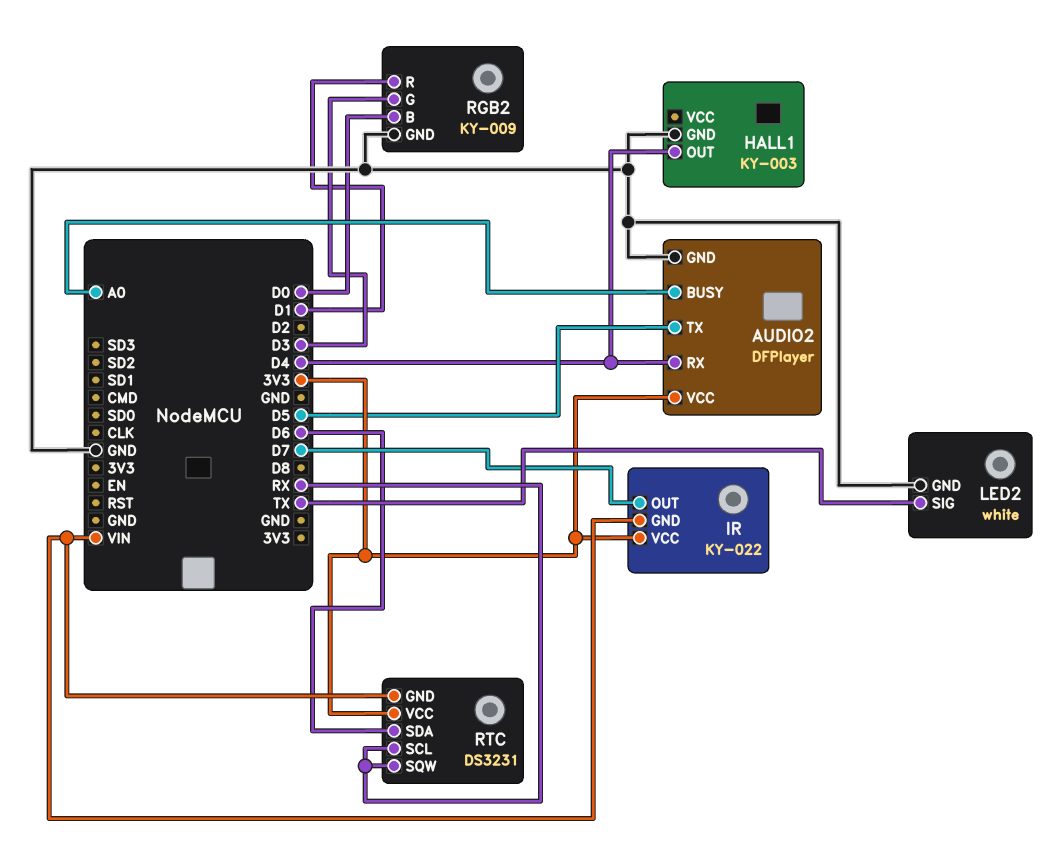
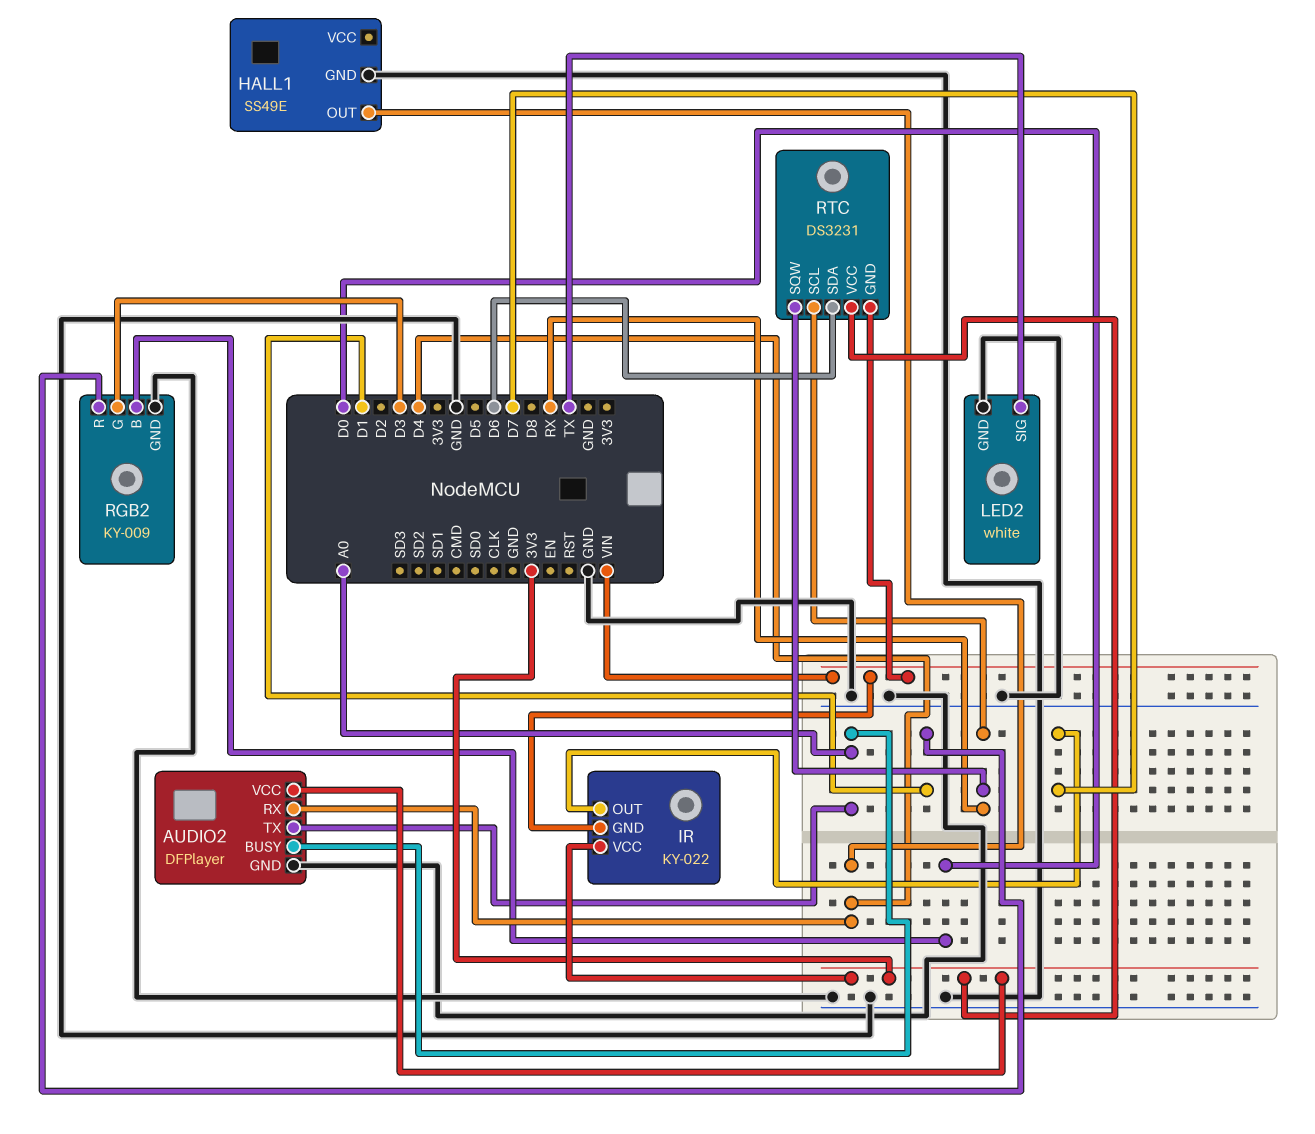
AUDIO2 pin TX: D5 -> A0
HALL1: KY-003 -> SS49E

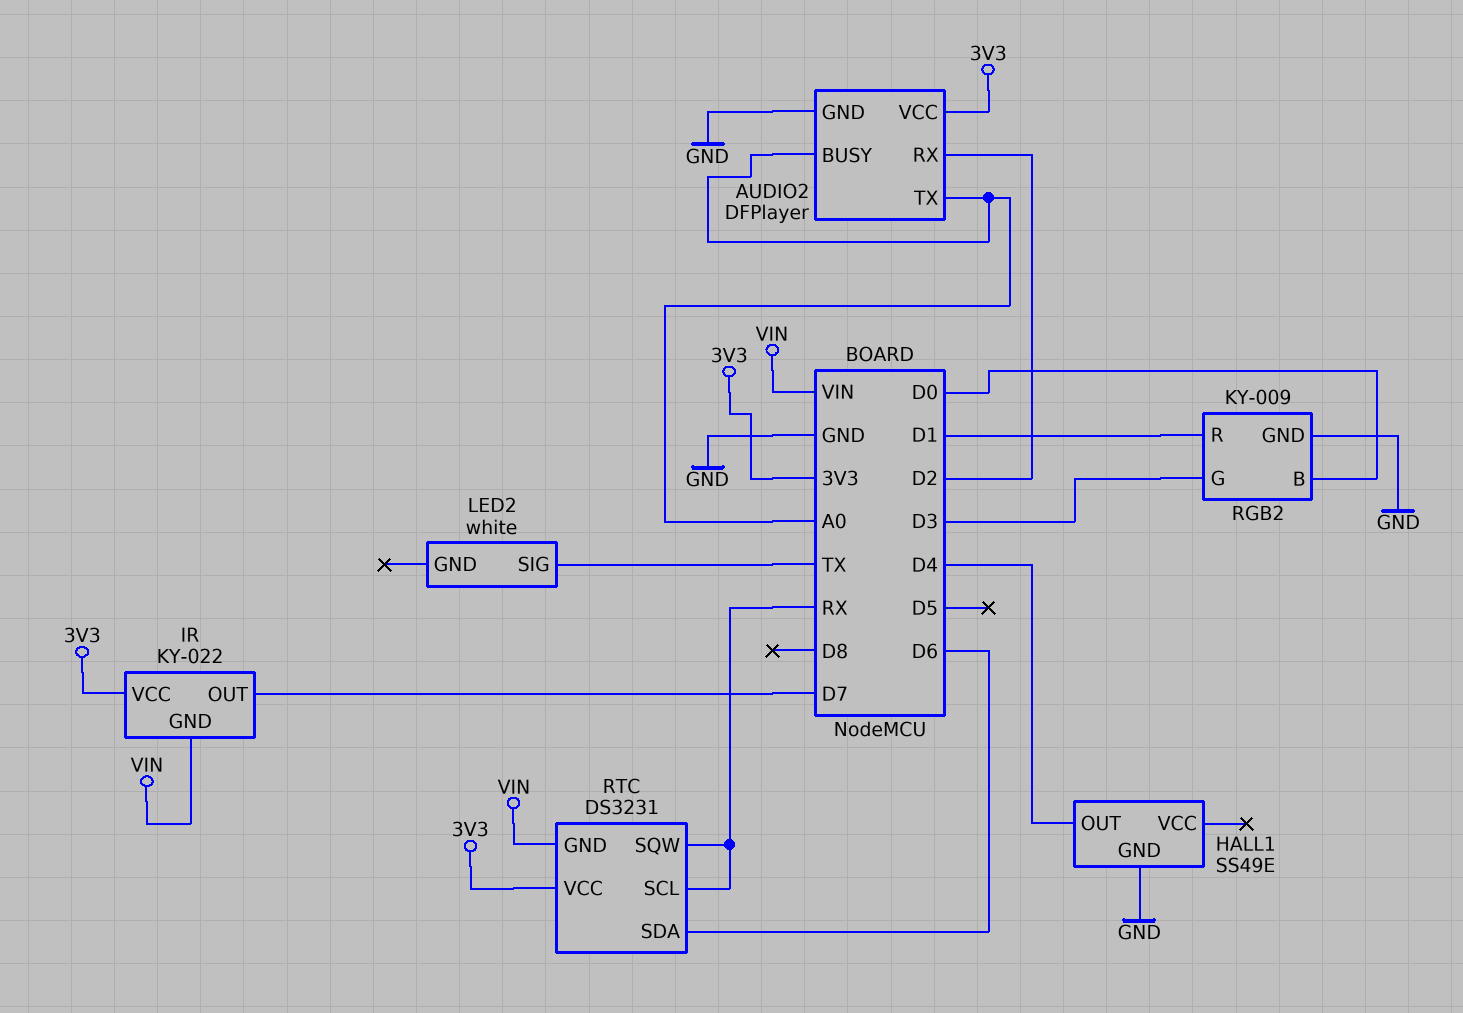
AUDIO2 pin RX: D4 -> D2
LED2 pin GND: GND -> none

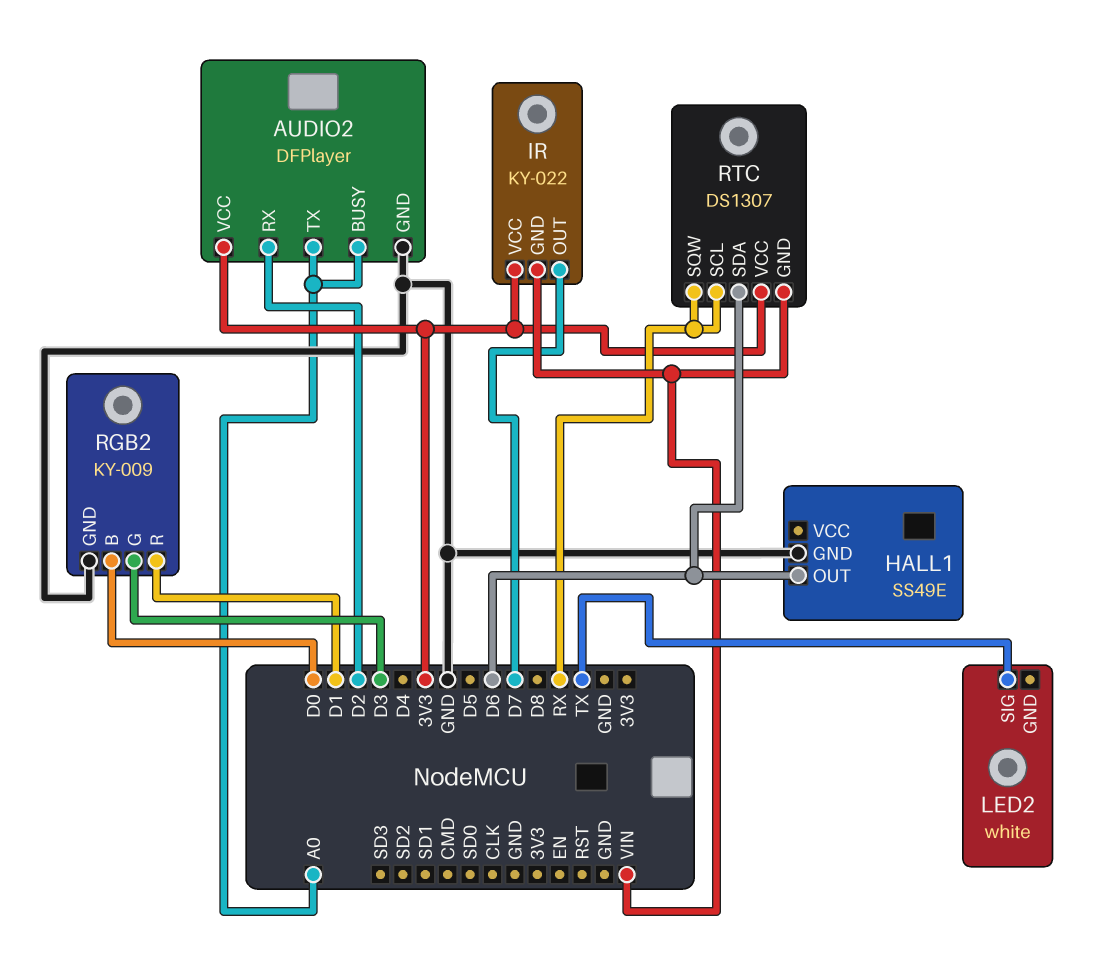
HALL1 pin OUT: D4 -> D6
RTC: DS3231 -> DS1307

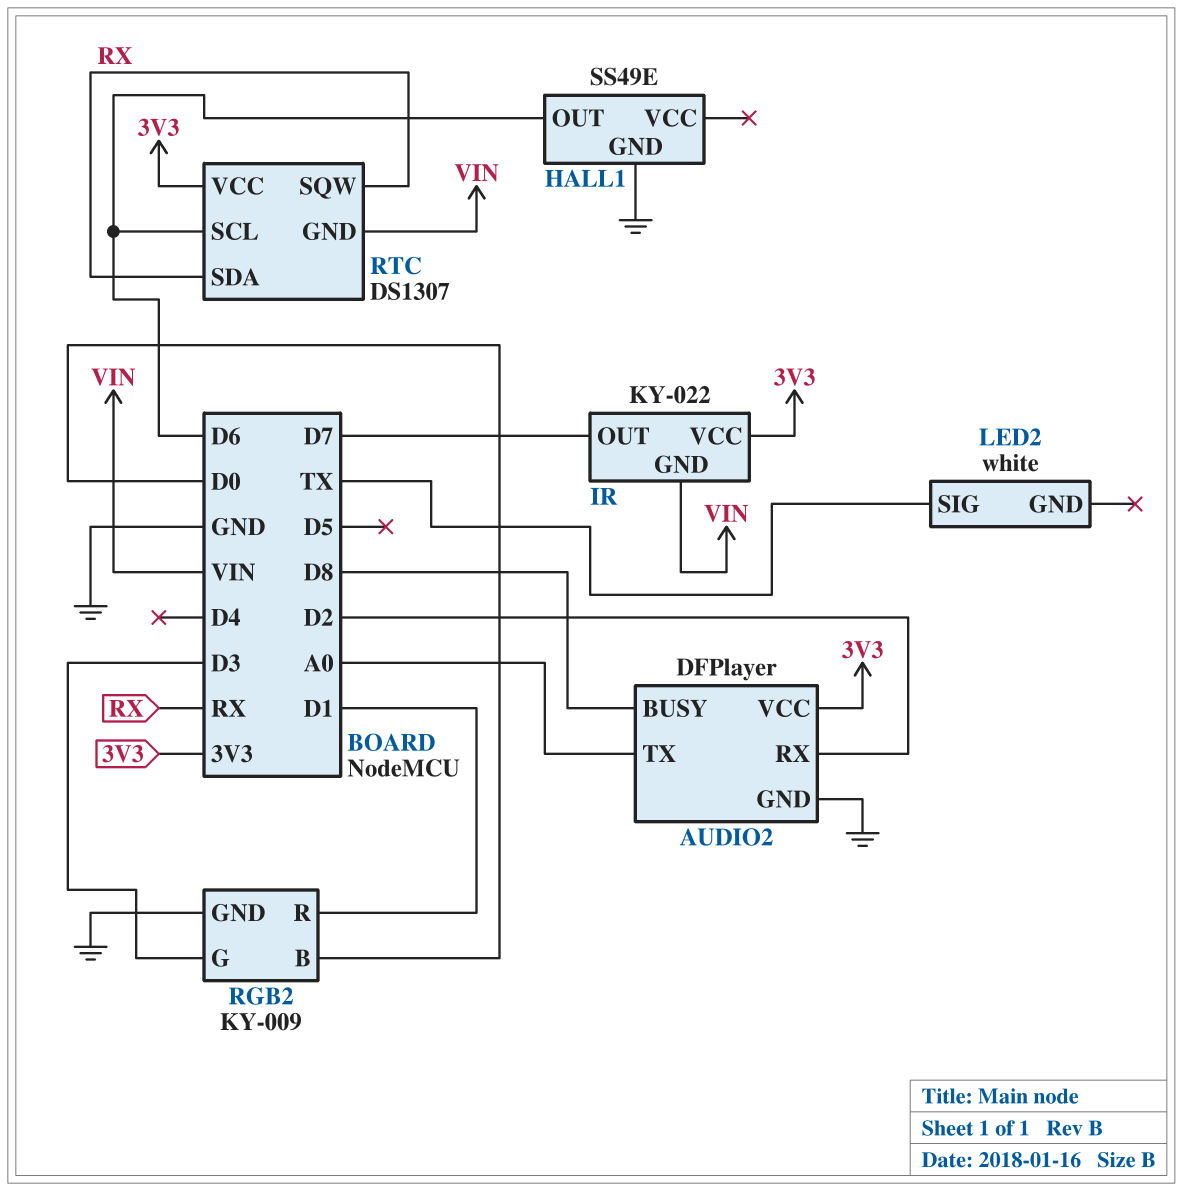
AUDIO2 pin BUSY: A0 -> D8
RTC pin SCL: RX -> D6
RTC pin SDA: D6 -> RX

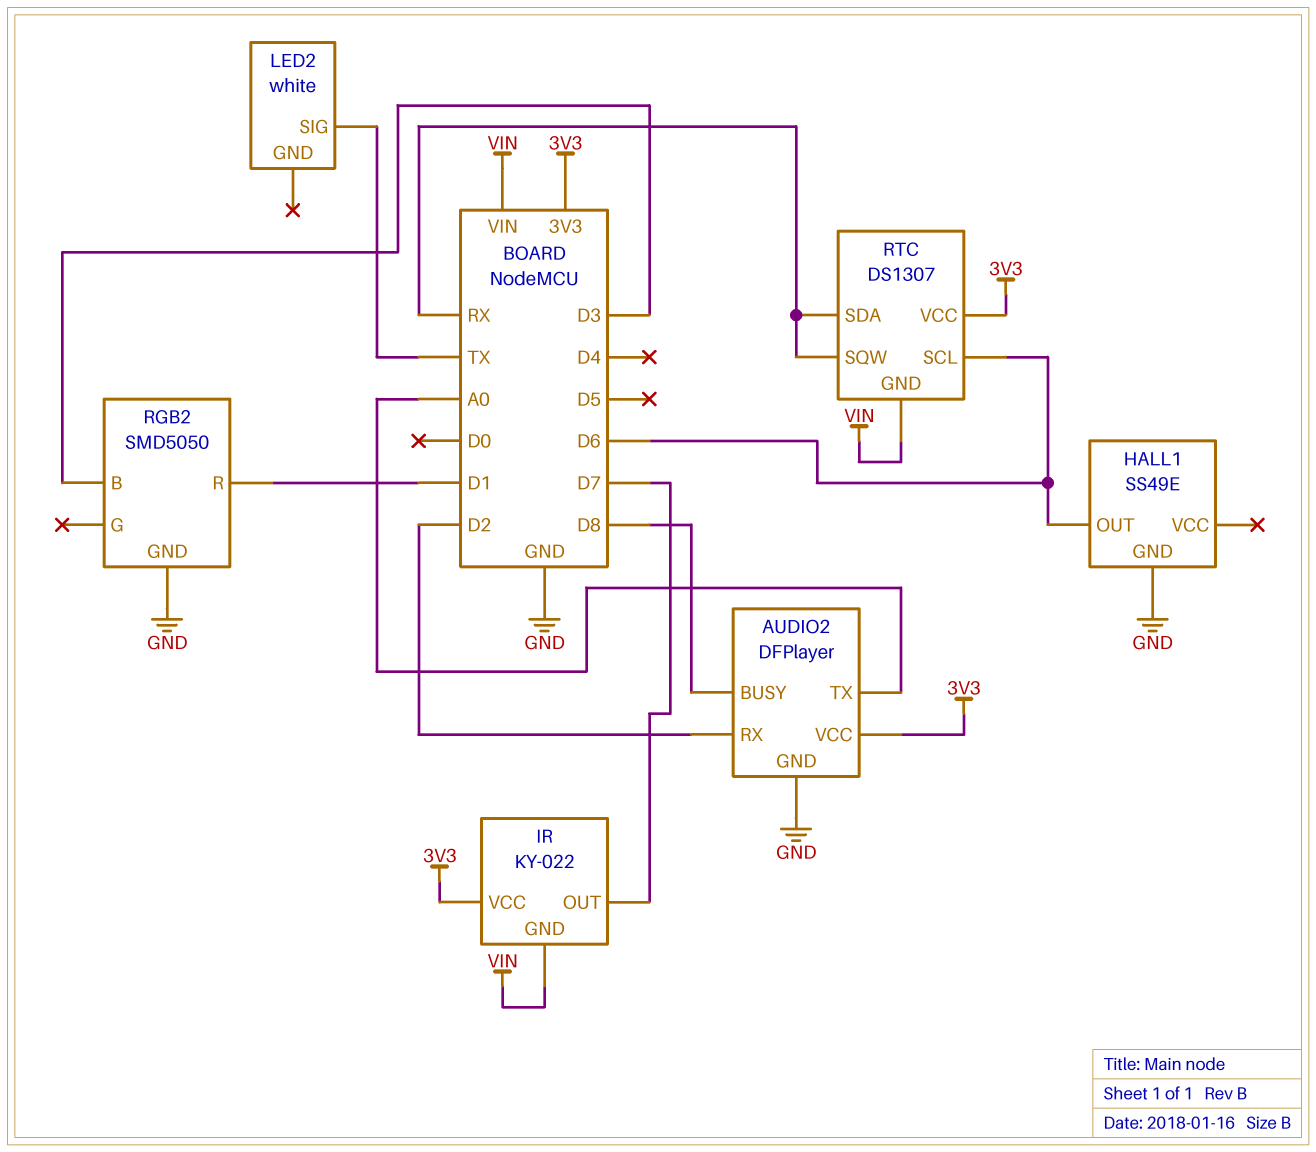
RGB2: KY-009 -> SMD5050
RGB2 pin B: D0 -> D3
RGB2 pin G: D3 -> none

